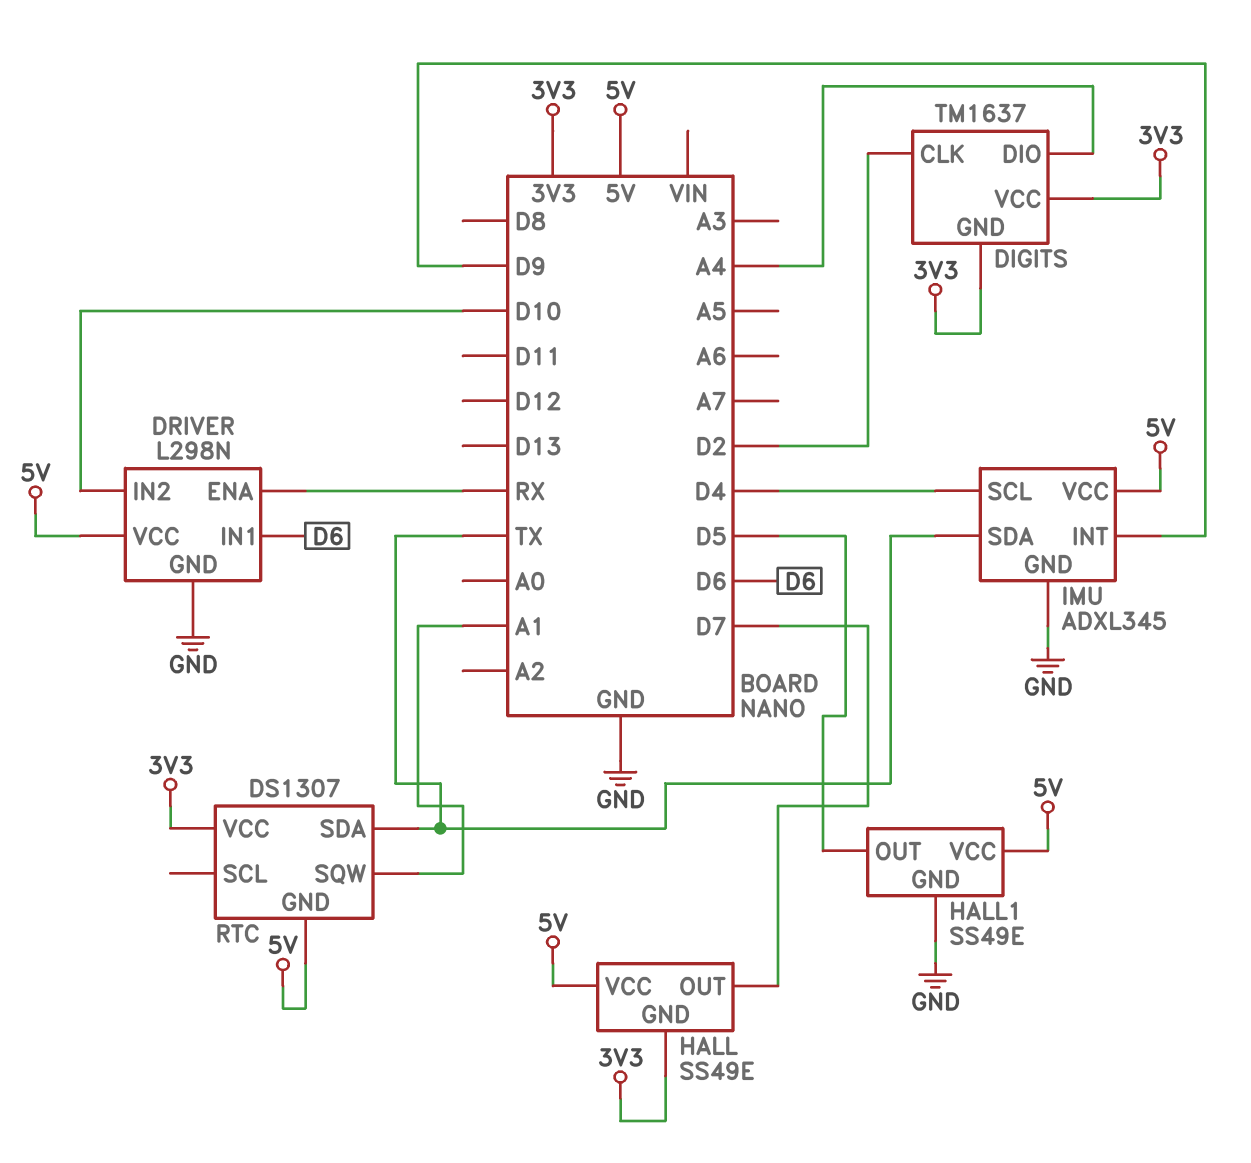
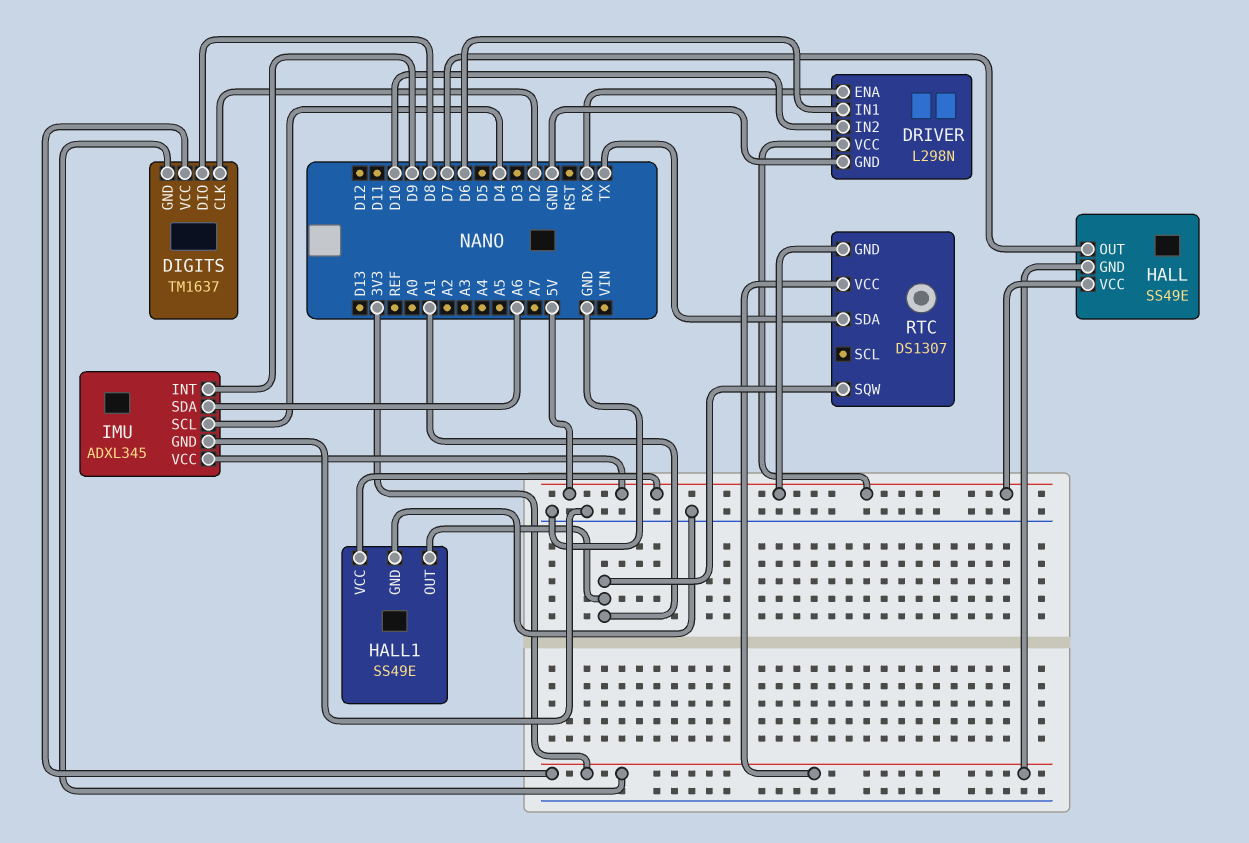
DIGITS pin DIO: A4 -> D8
HALL1 pin OUT: D5 -> A1
IMU pin SDA: TX -> A6

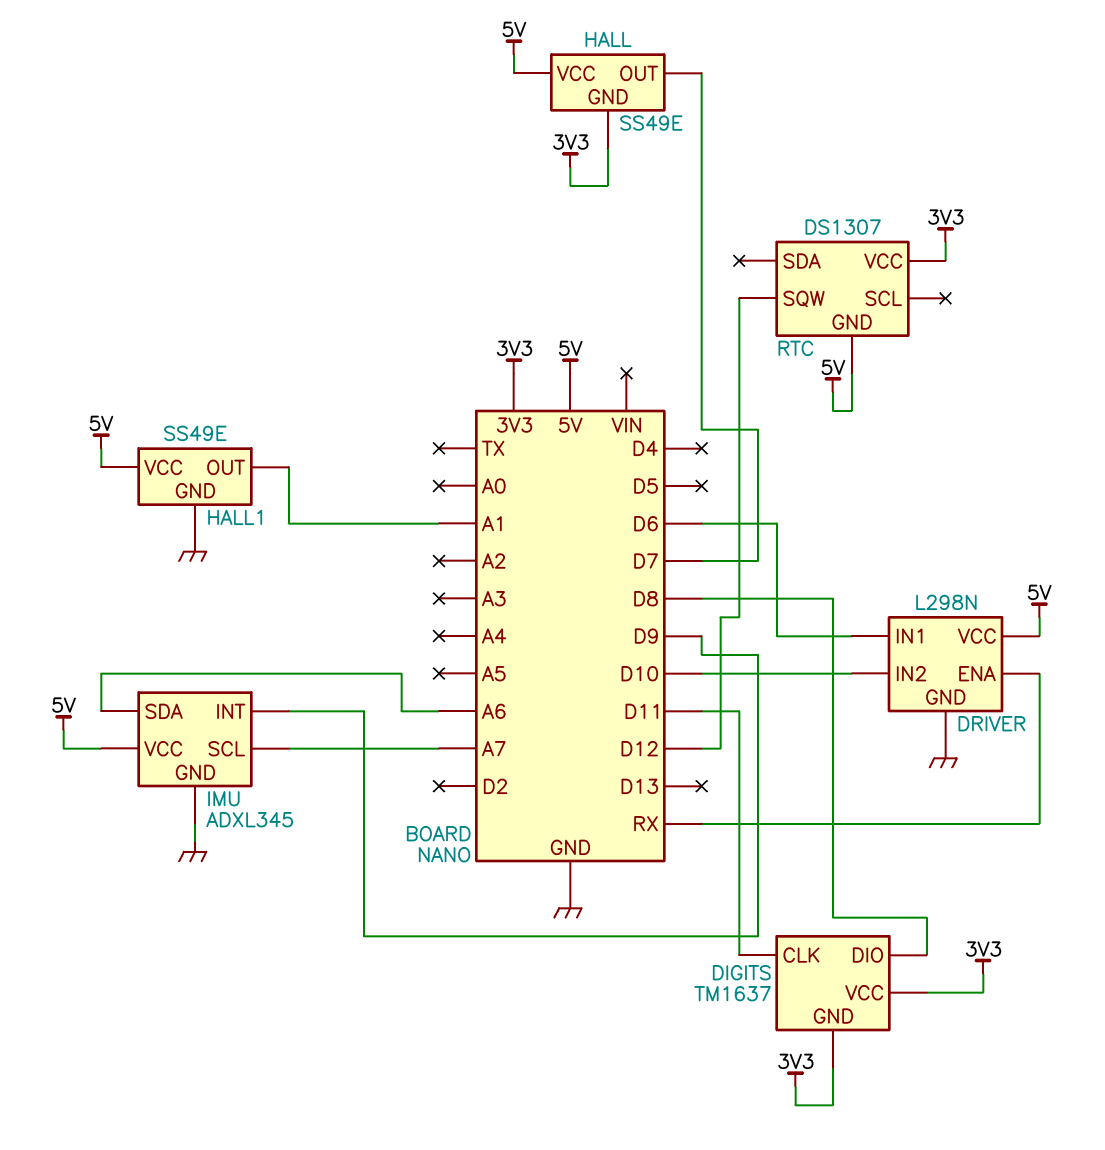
DIGITS pin CLK: D2 -> D11
IMU pin SCL: D4 -> A7
RTC pin SDA: TX -> none
RTC pin SQW: A1 -> D12

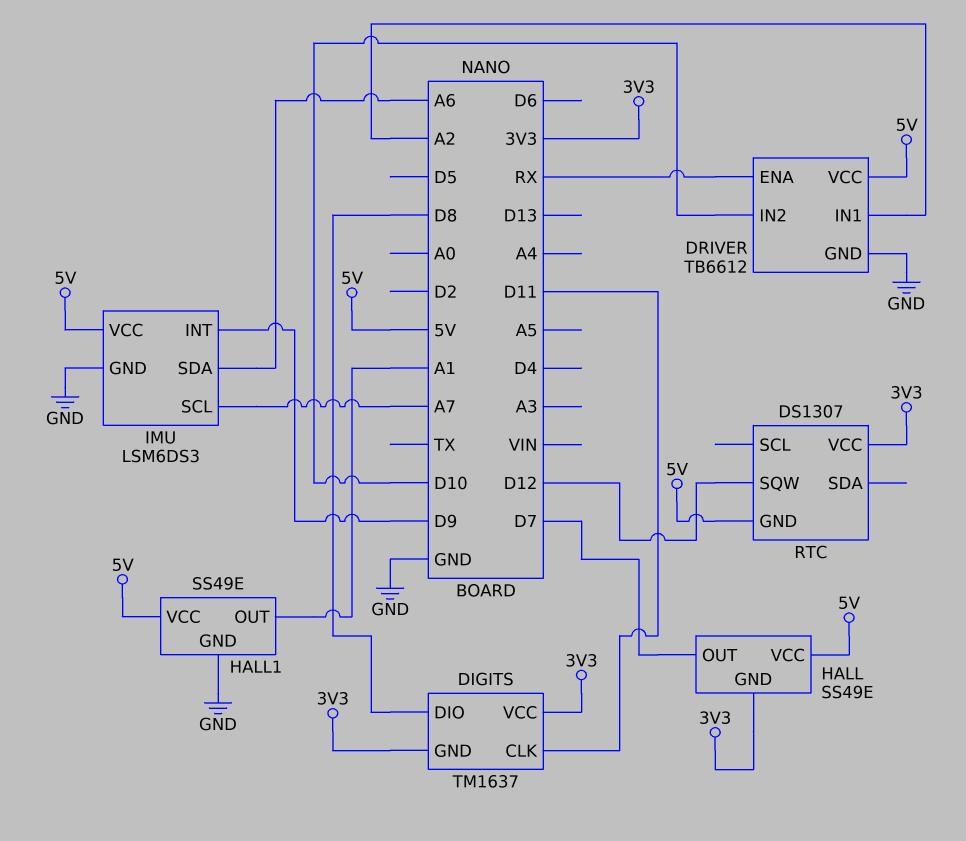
DRIVER: L298N -> TB6612
DRIVER pin IN1: D6 -> A2
IMU: ADXL345 -> LSM6DS3

